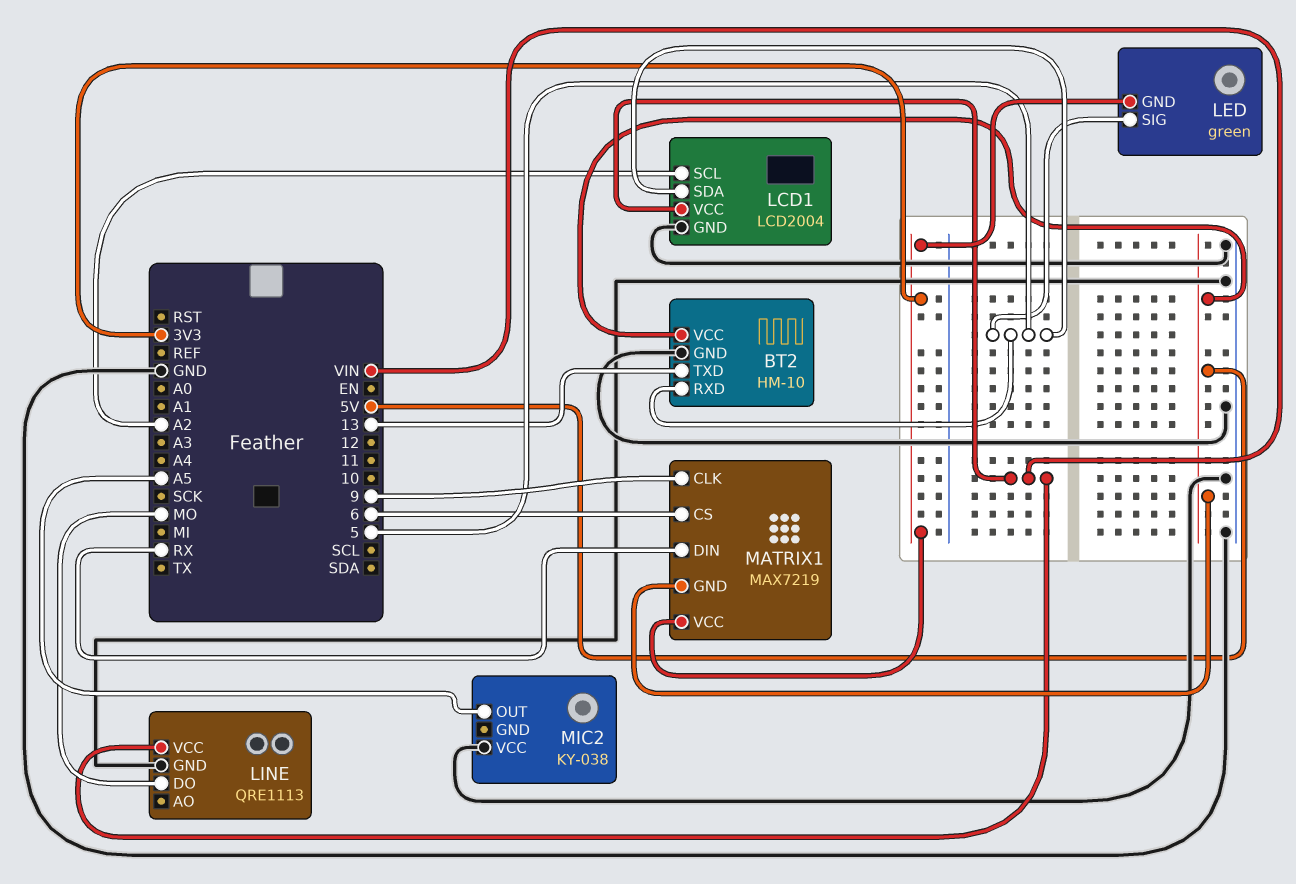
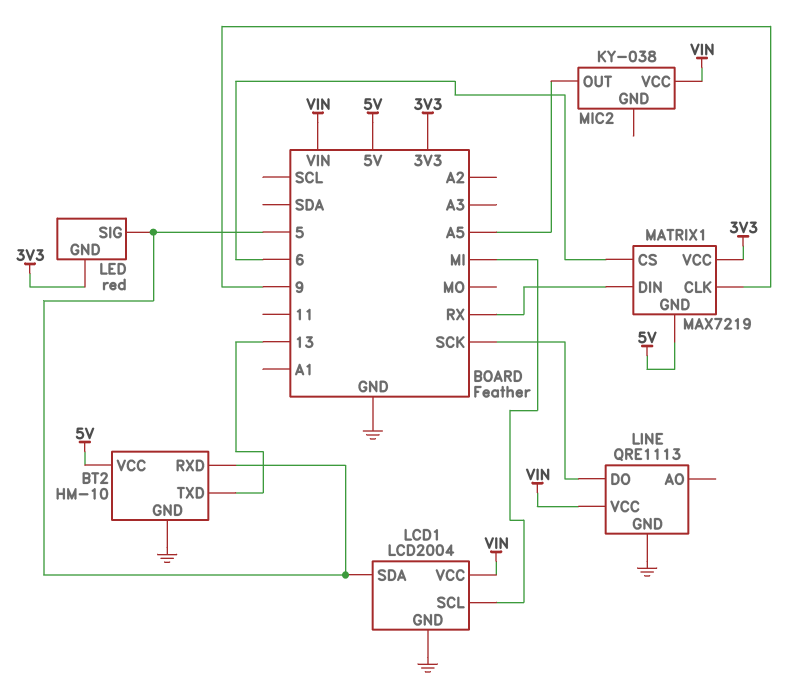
LCD1 pin SCL: A2 -> MI
LED: green -> red
LINE pin DO: MO -> SCK
MIC2 pin VCC: GND -> VIN

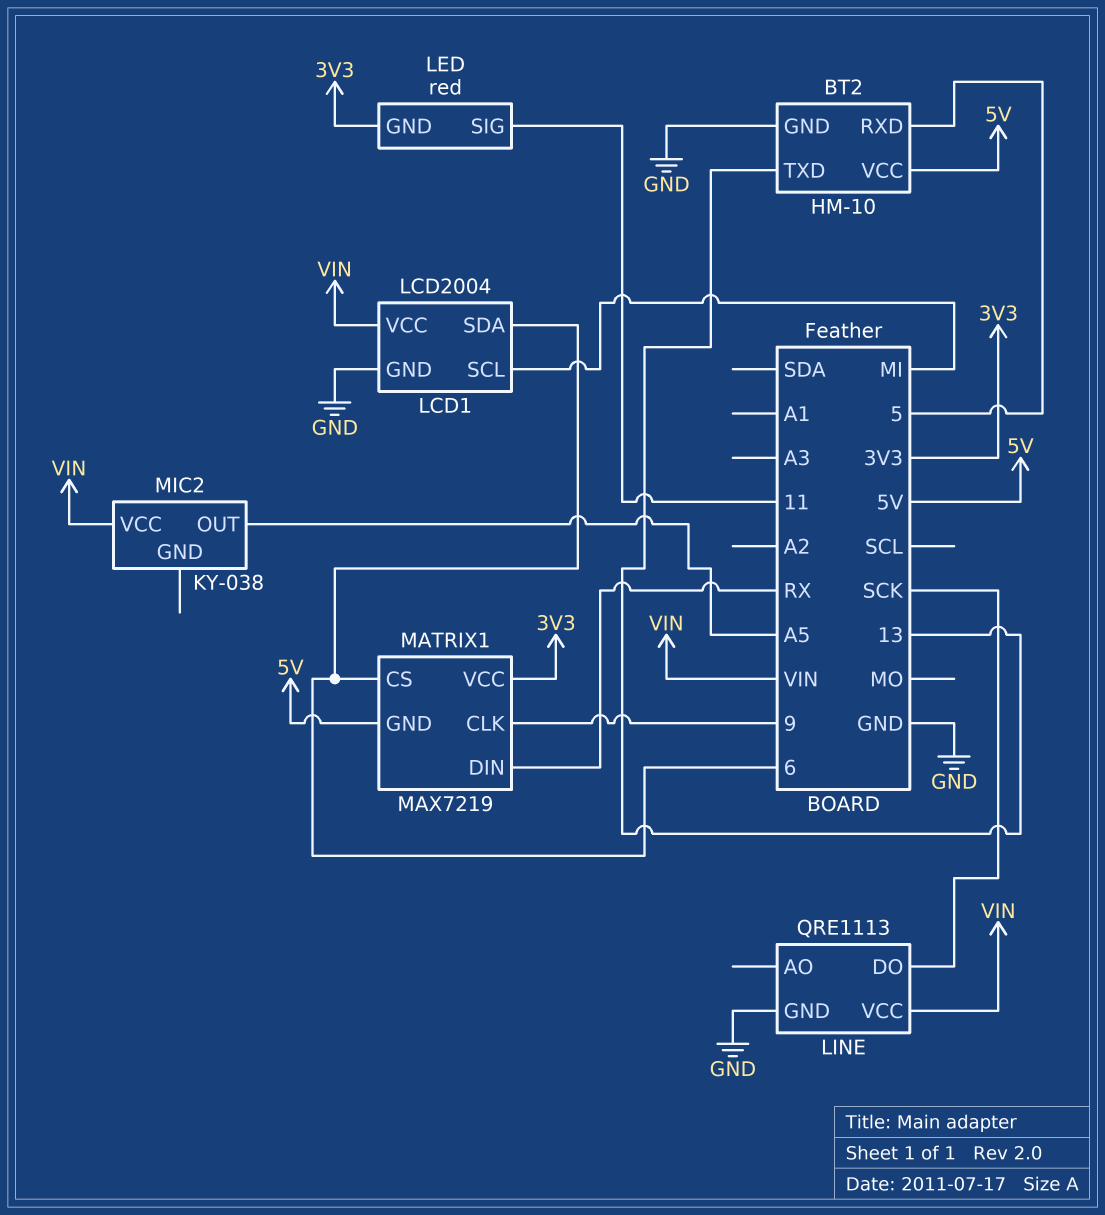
LCD1 pin SDA: 5 -> 6
LED pin SIG: 5 -> 11

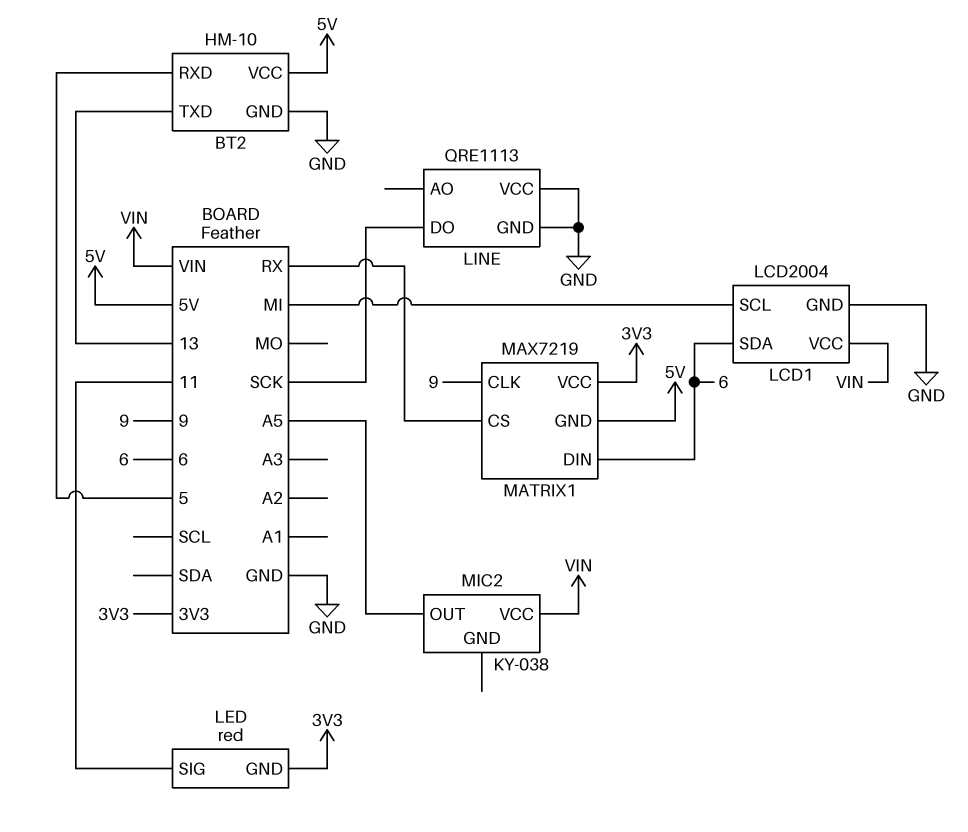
LINE pin VCC: VIN -> GND
MATRIX1 pin CS: 6 -> RX
MATRIX1 pin DIN: RX -> 6

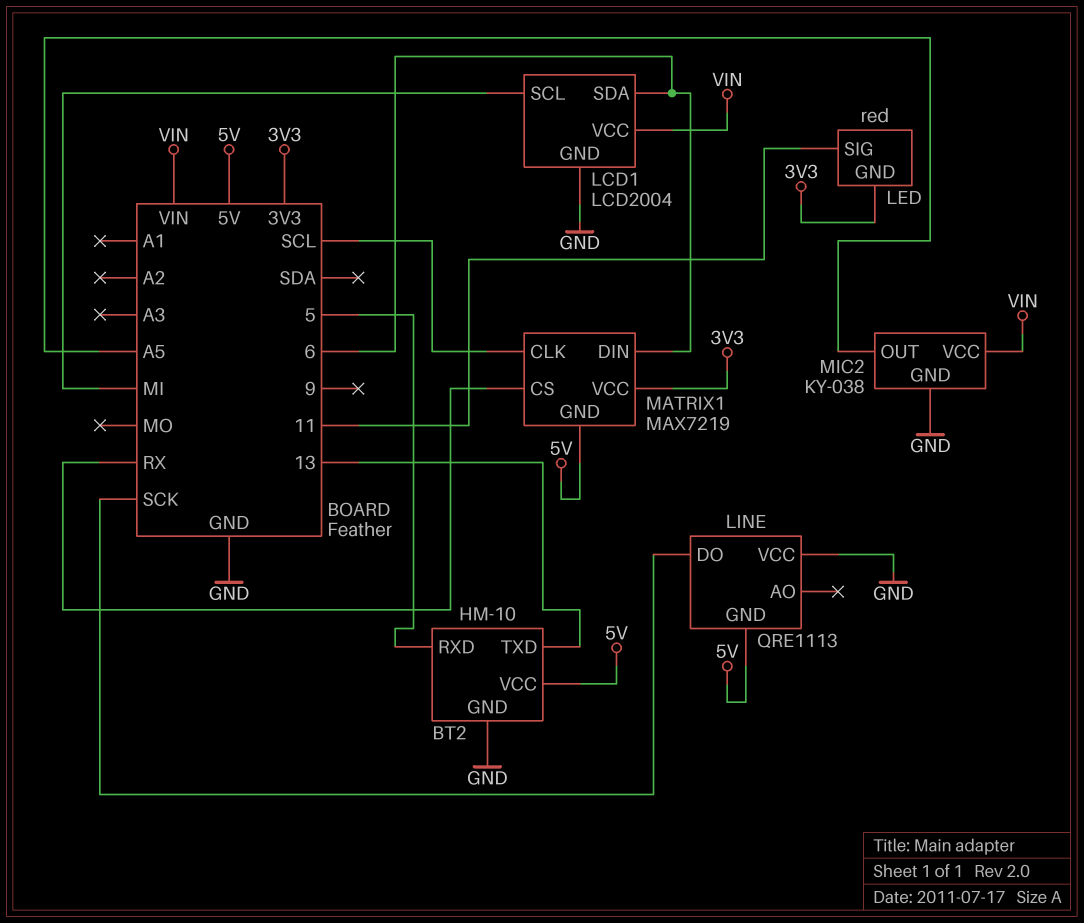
LINE pin GND: GND -> 5V
MATRIX1 pin CLK: 9 -> SCL
MIC2 pin GND: none -> GND

